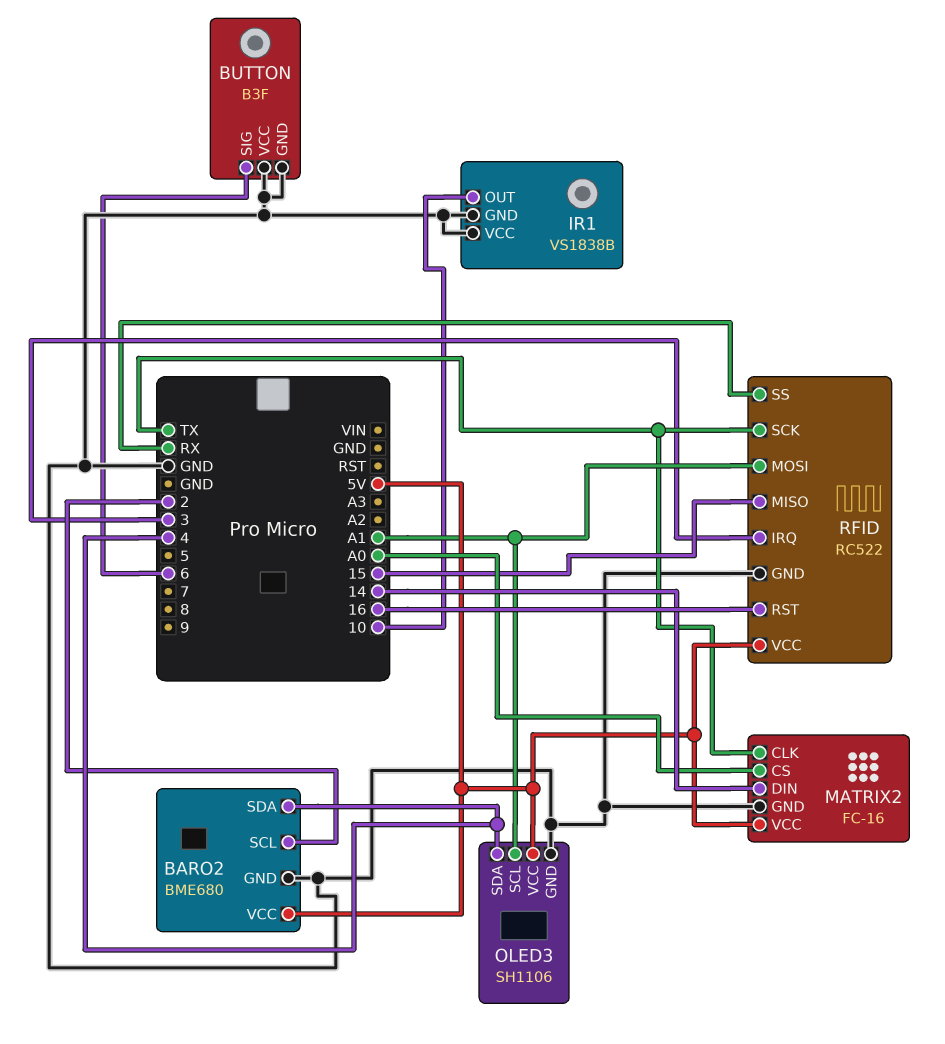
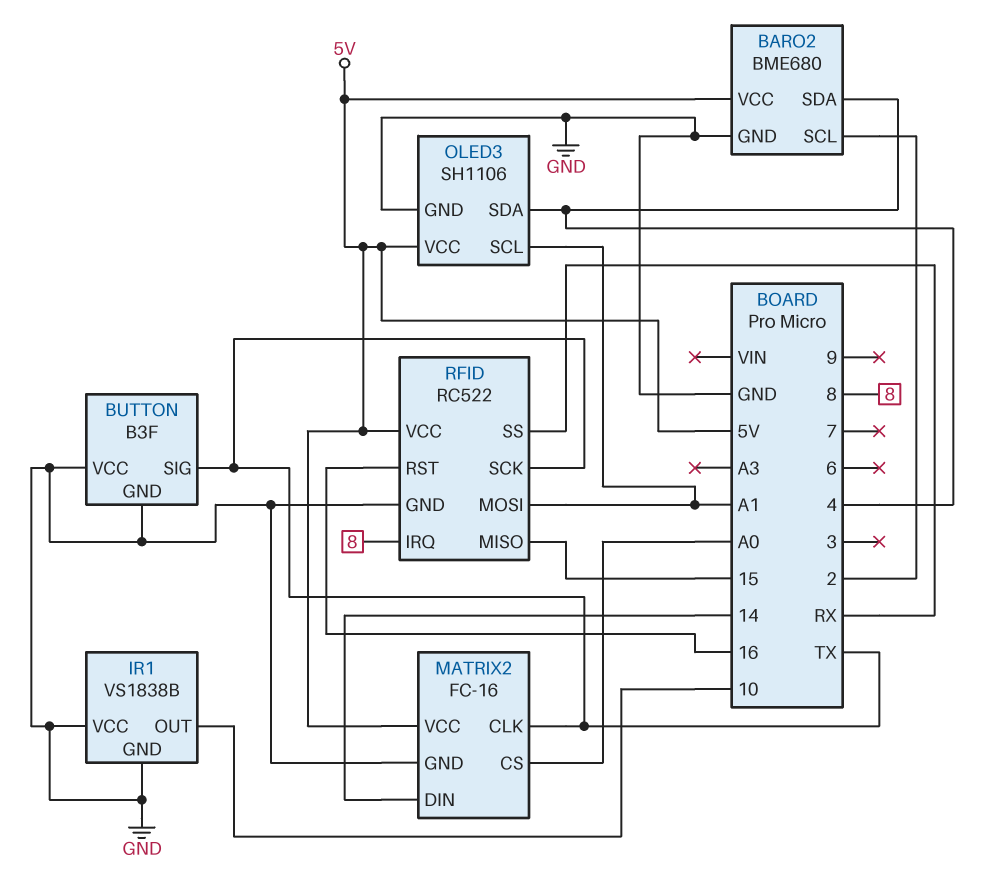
BUTTON pin SIG: 6 -> TX
RFID pin IRQ: 3 -> 8

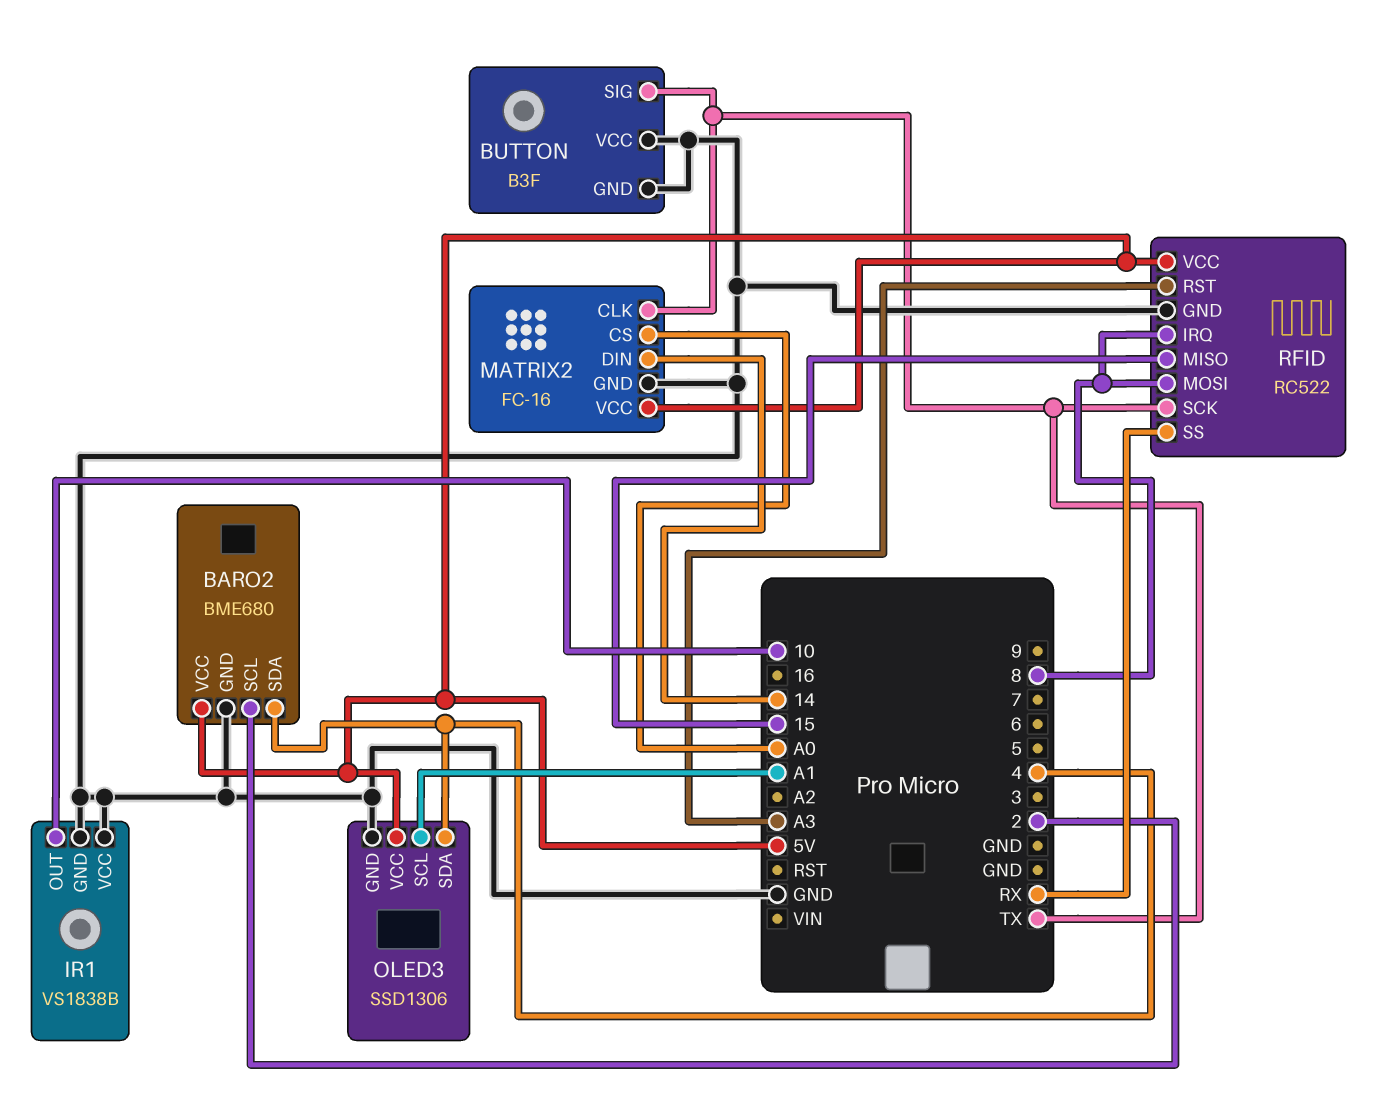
OLED3: SH1106 -> SSD1306
RFID pin MOSI: A1 -> 8
RFID pin RST: 16 -> A3

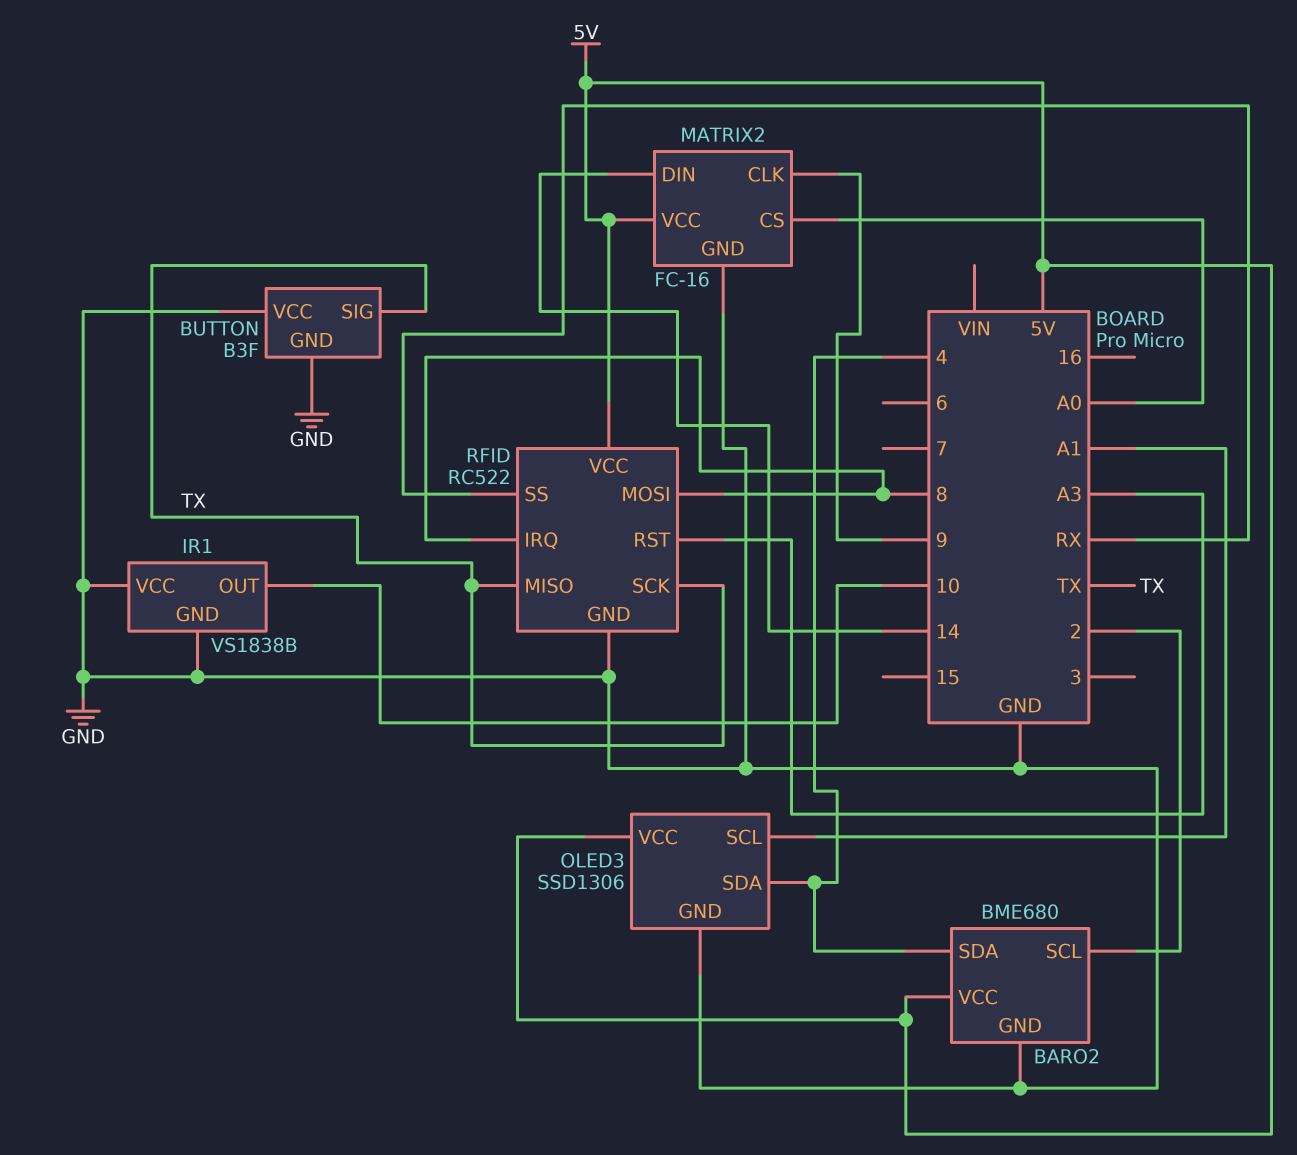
MATRIX2 pin CLK: TX -> 9
RFID pin MISO: 15 -> TX

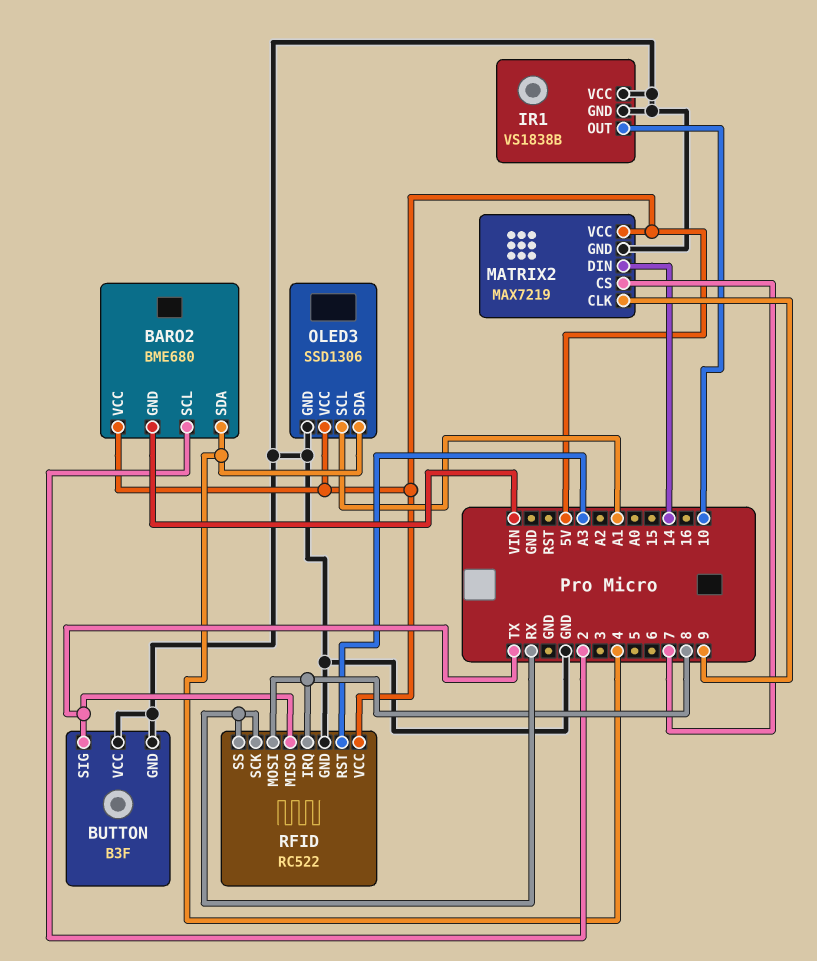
BARO2 pin GND: GND -> VIN
MATRIX2: FC-16 -> MAX7219
MATRIX2 pin CS: A0 -> 7
RFID pin SCK: TX -> RX

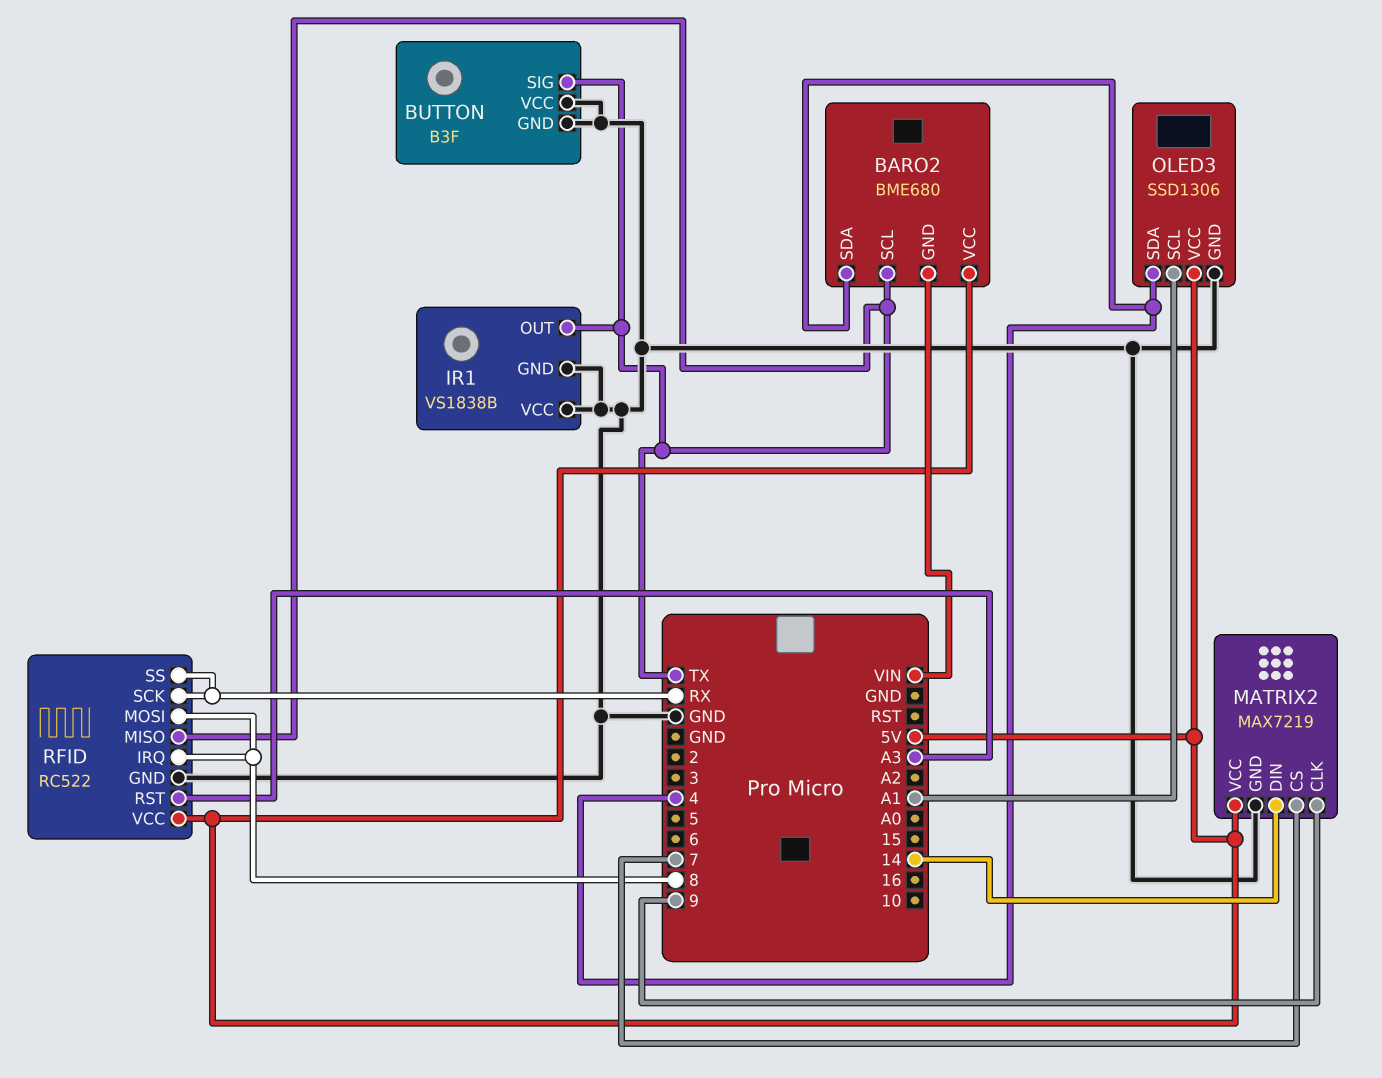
BARO2 pin SCL: 2 -> TX
IR1 pin OUT: 10 -> TX

